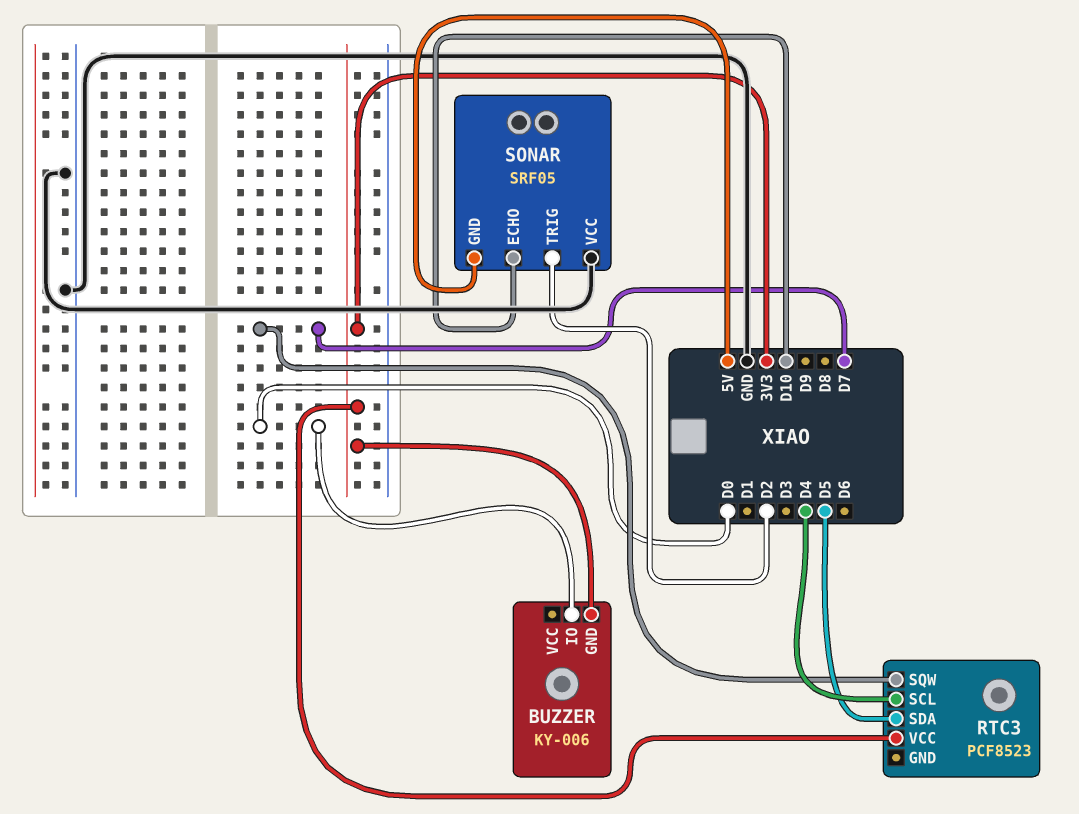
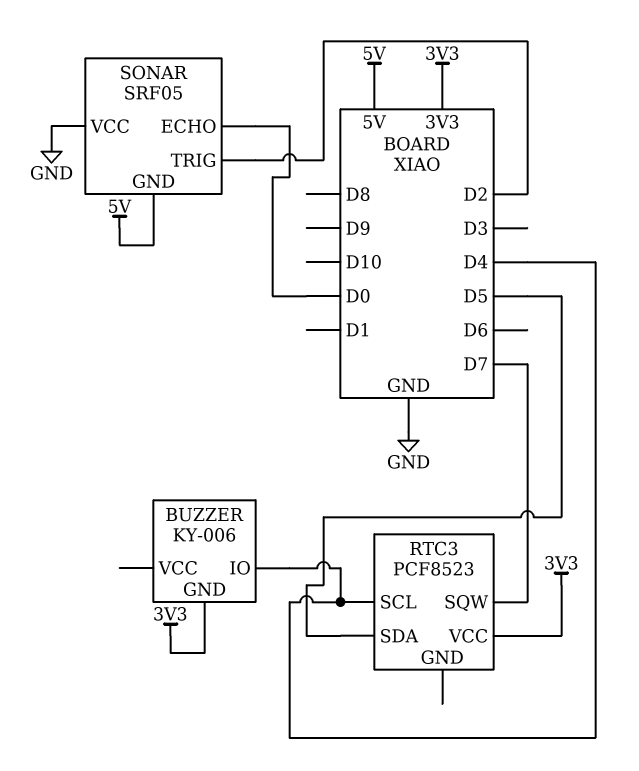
BUZZER pin IO: D0 -> D4
SONAR pin ECHO: D10 -> D0

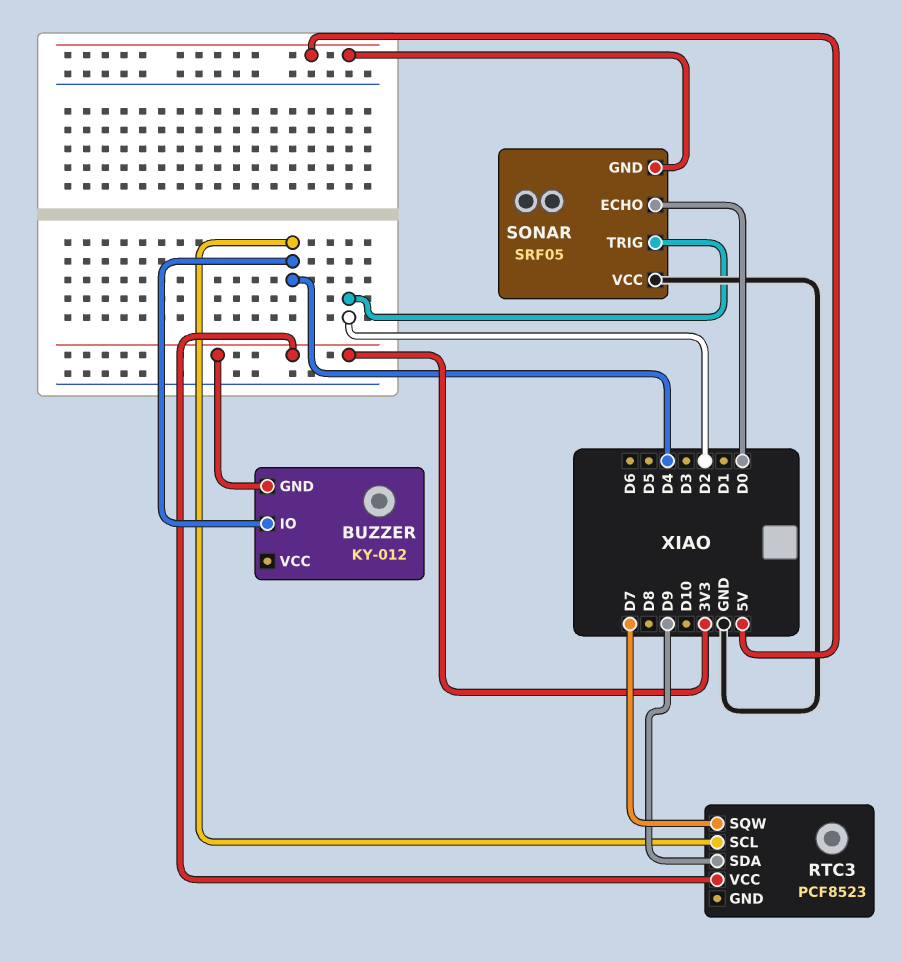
BUZZER: KY-006 -> KY-012
RTC3 pin SDA: D5 -> D9

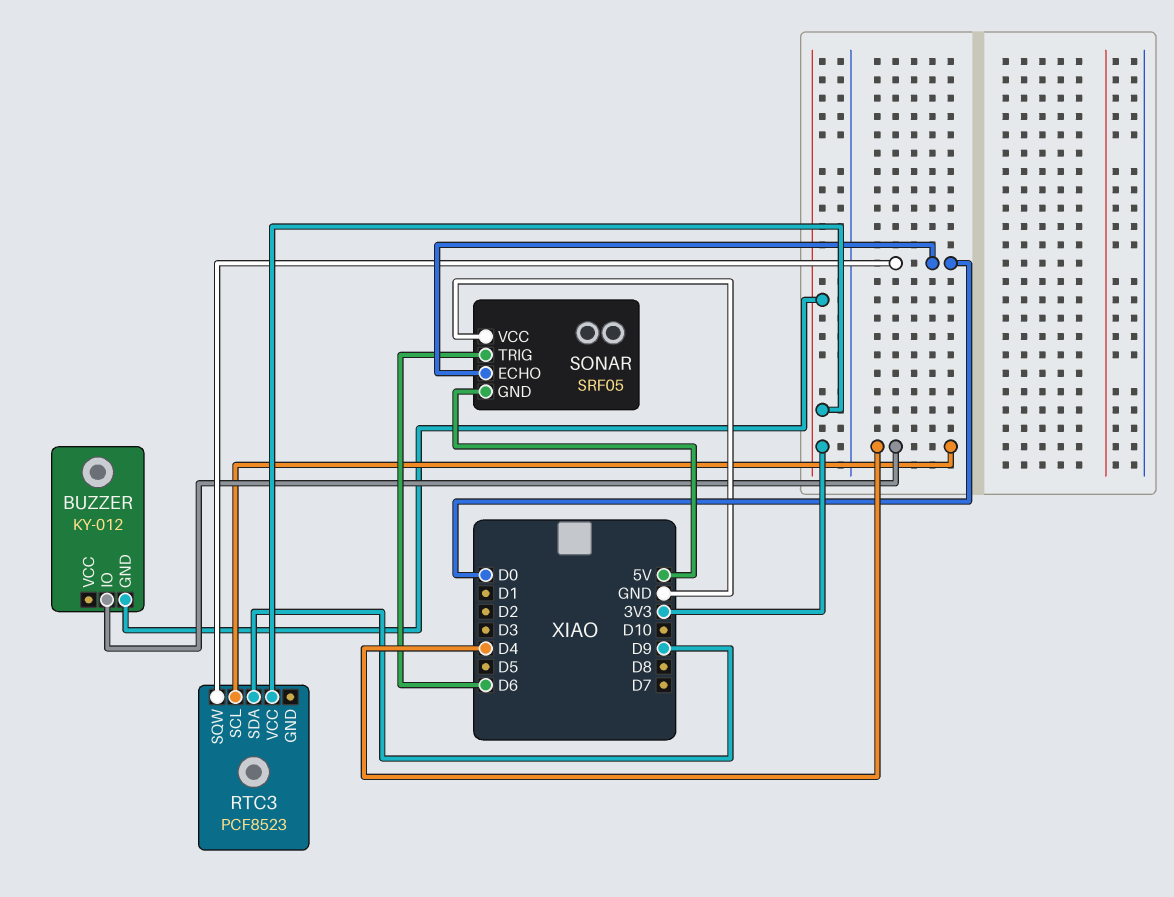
RTC3 pin SQW: D7 -> D0
SONAR pin TRIG: D2 -> D6

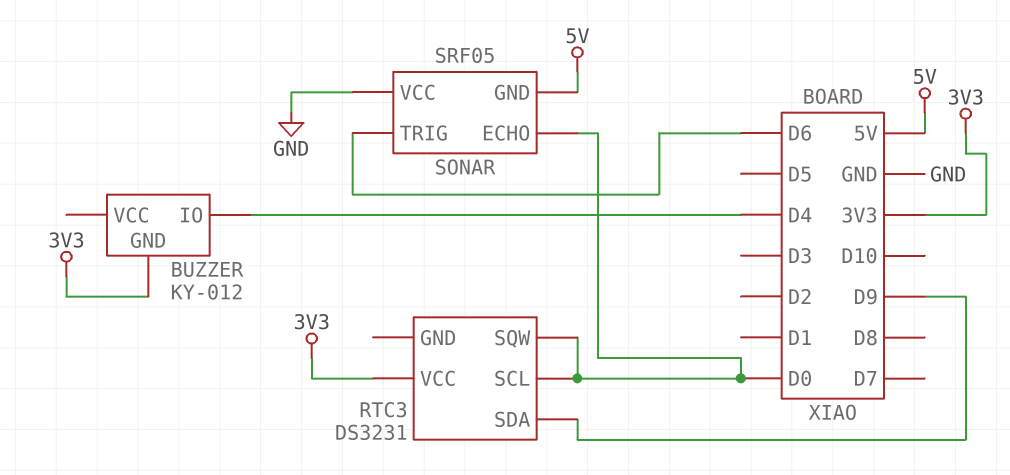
RTC3: PCF8523 -> DS3231
RTC3 pin SCL: D4 -> D0

